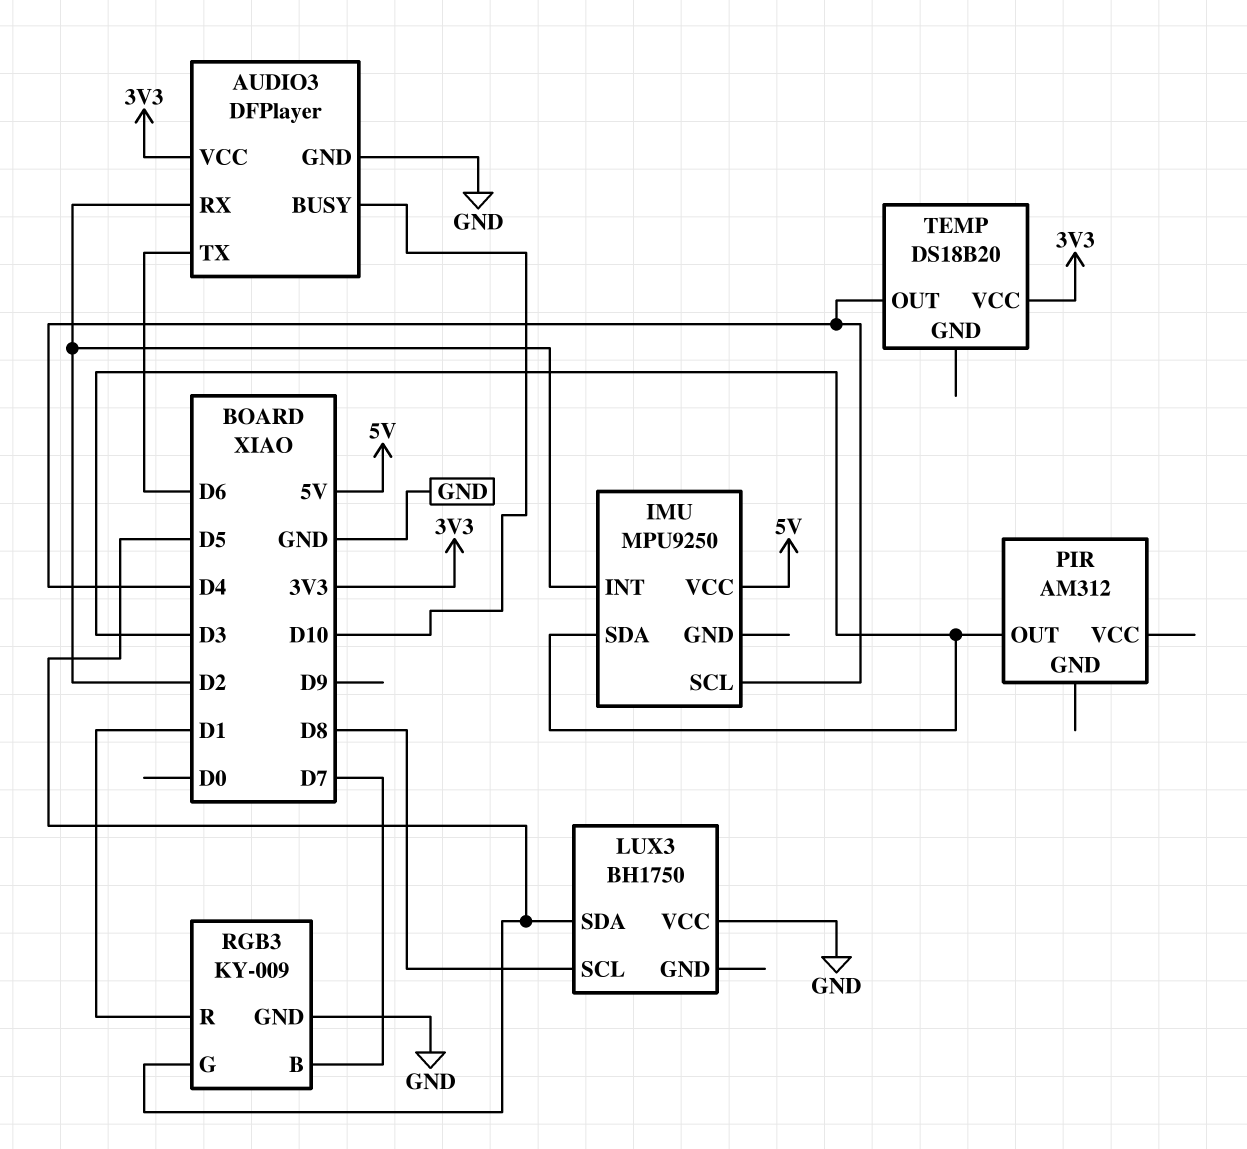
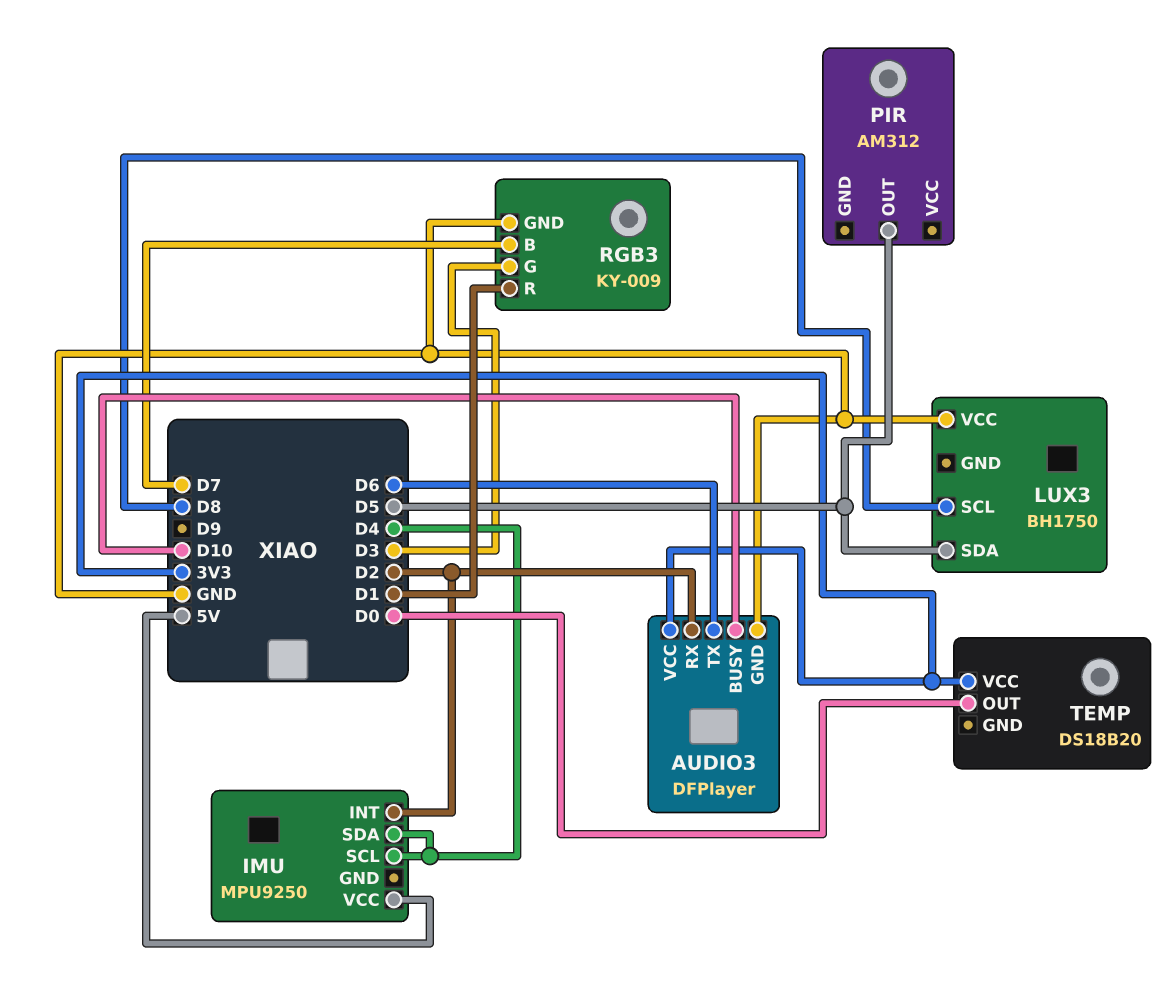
IMU pin SDA: D3 -> D4
PIR pin OUT: D3 -> D5
RGB3 pin G: D5 -> D3
TEMP pin OUT: D4 -> D0

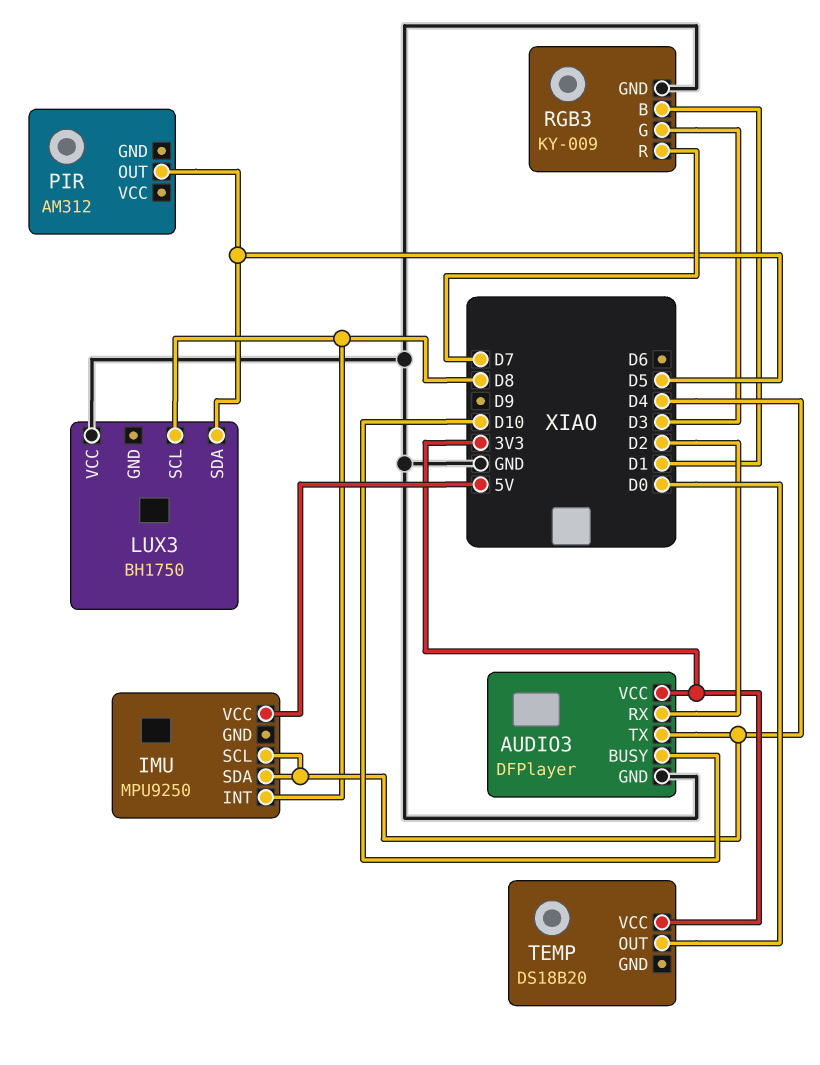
AUDIO3 pin TX: D6 -> D4
IMU pin INT: D2 -> D8
RGB3 pin B: D7 -> D1
RGB3 pin R: D1 -> D7

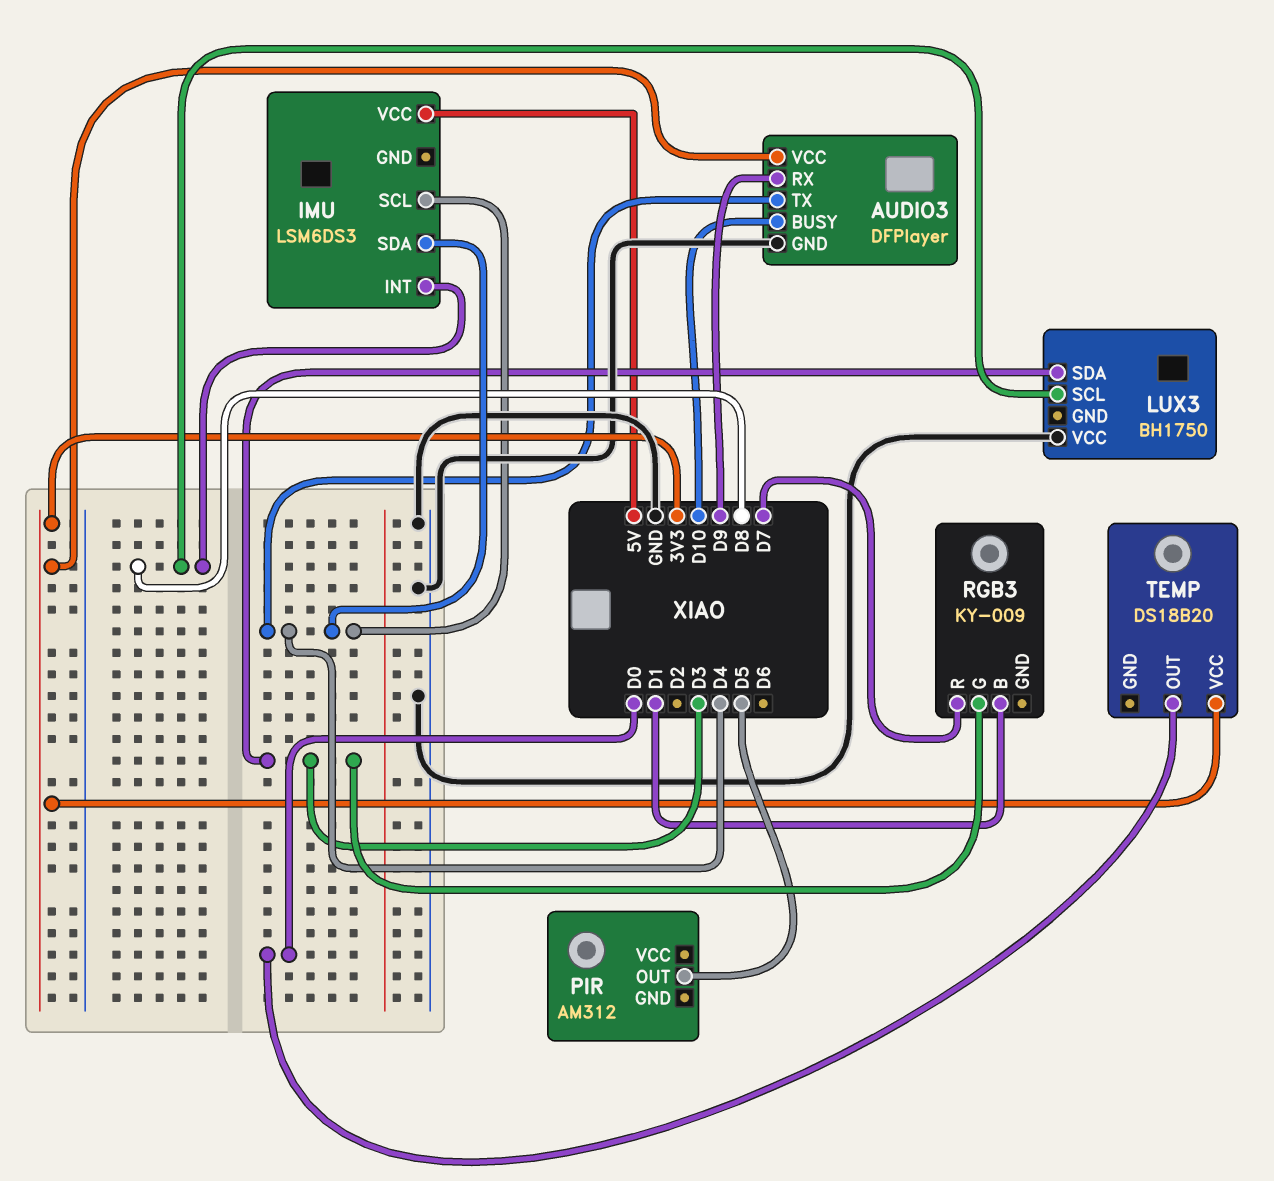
AUDIO3 pin RX: D2 -> D9
IMU: MPU9250 -> LSM6DS3
LUX3 pin SDA: D5 -> D3
RGB3 pin GND: GND -> none

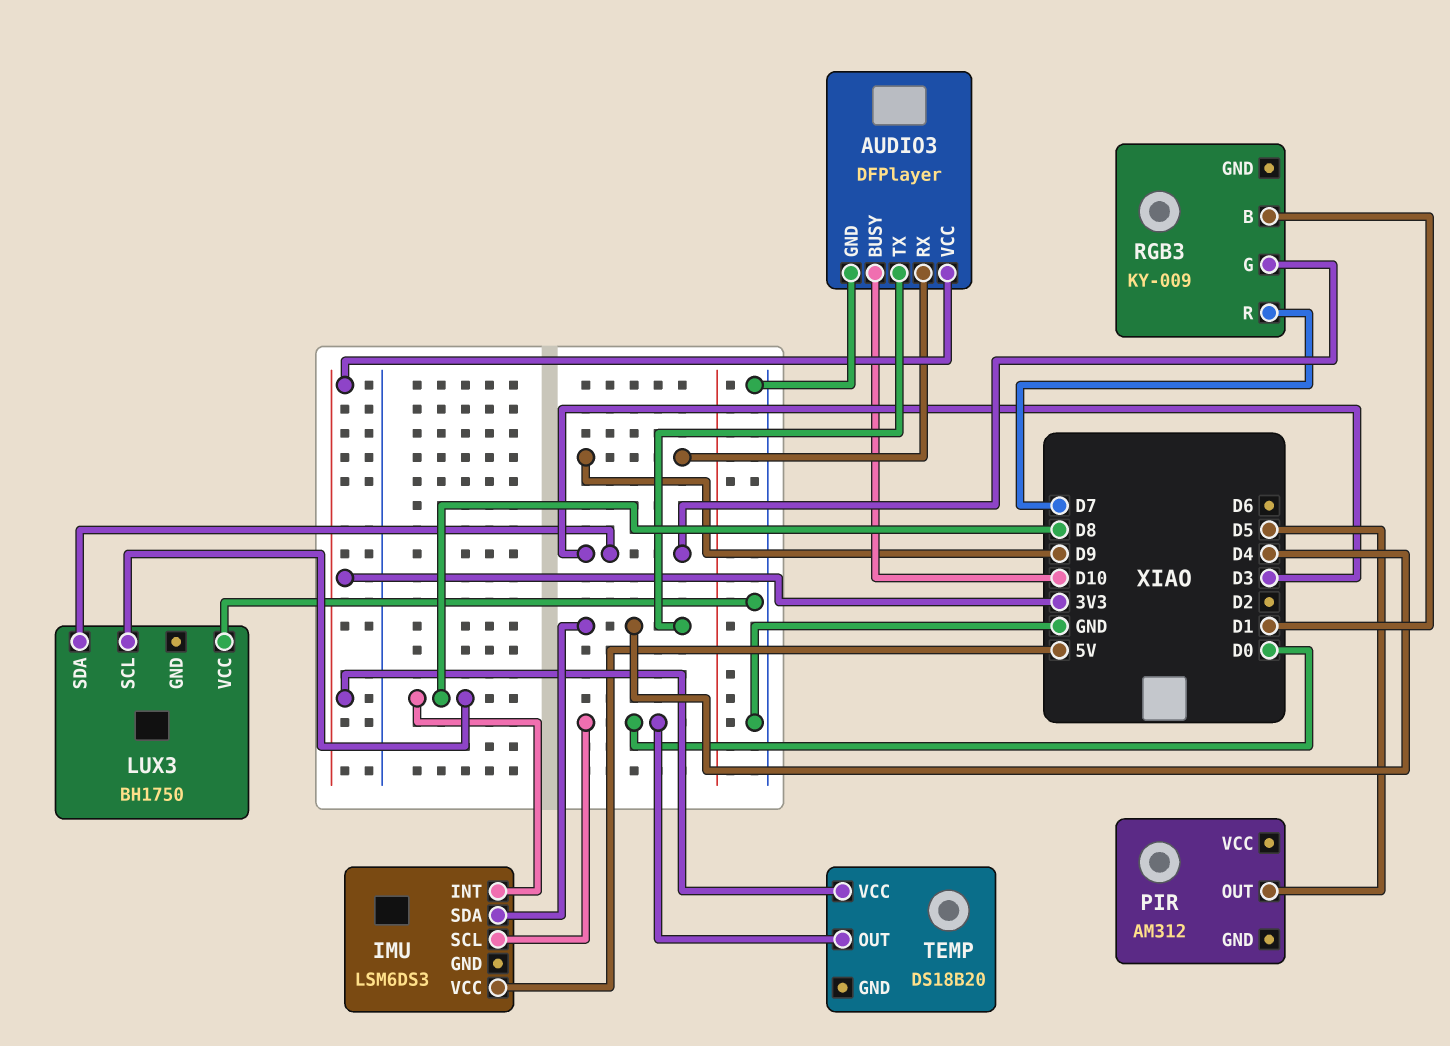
IMU pin SCL: D4 -> D0

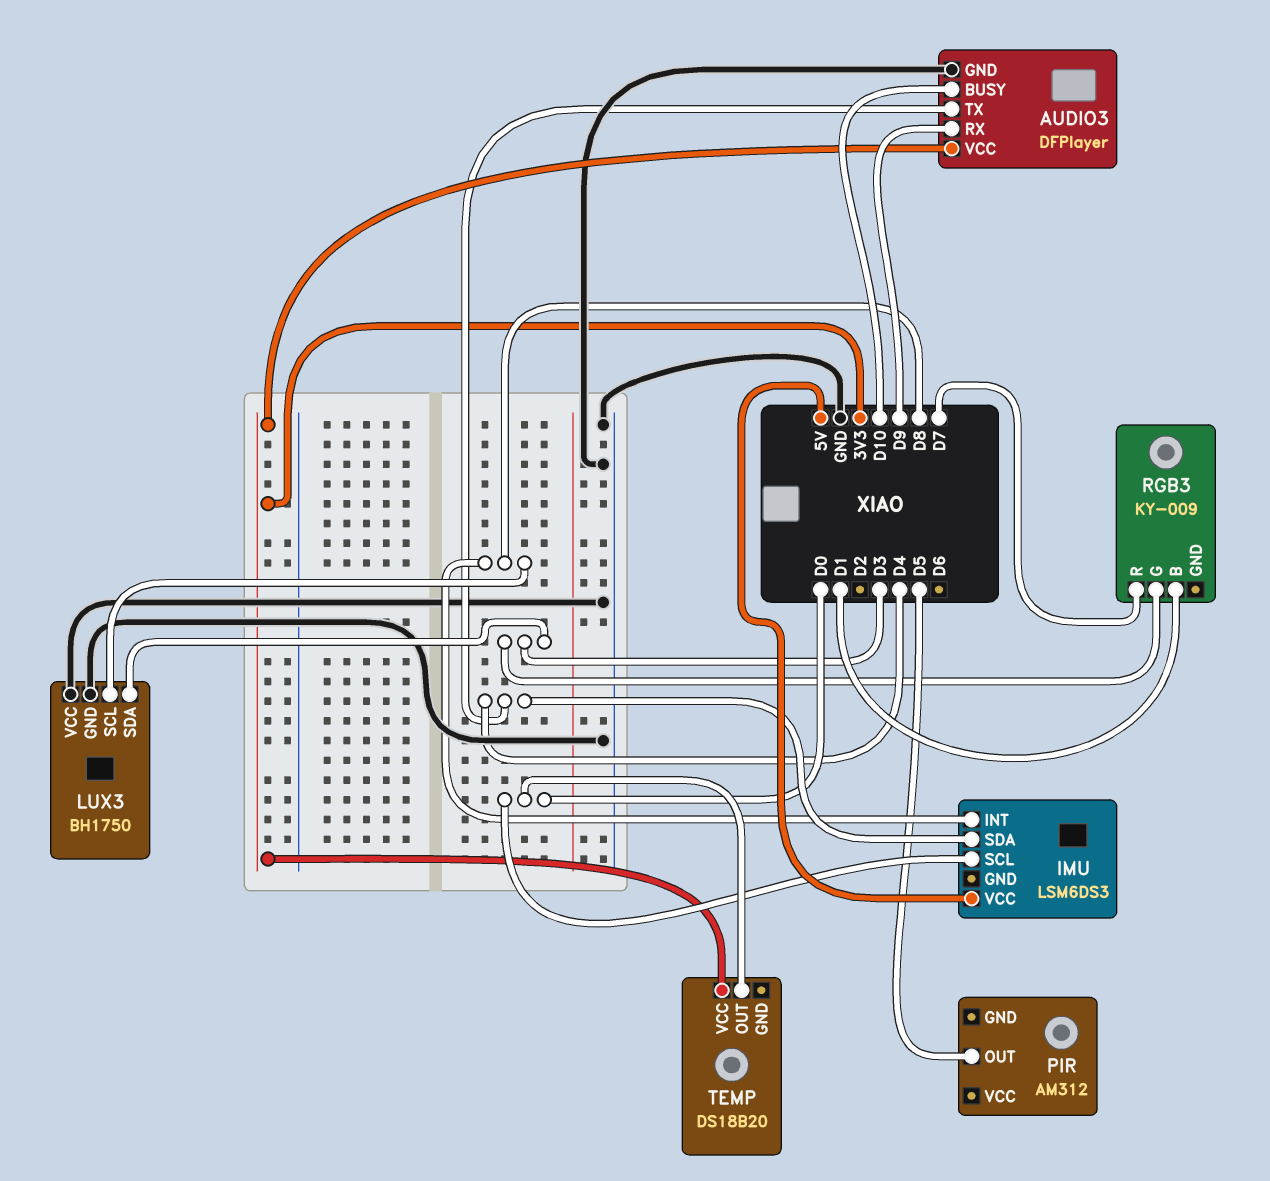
LUX3 pin GND: none -> GND

